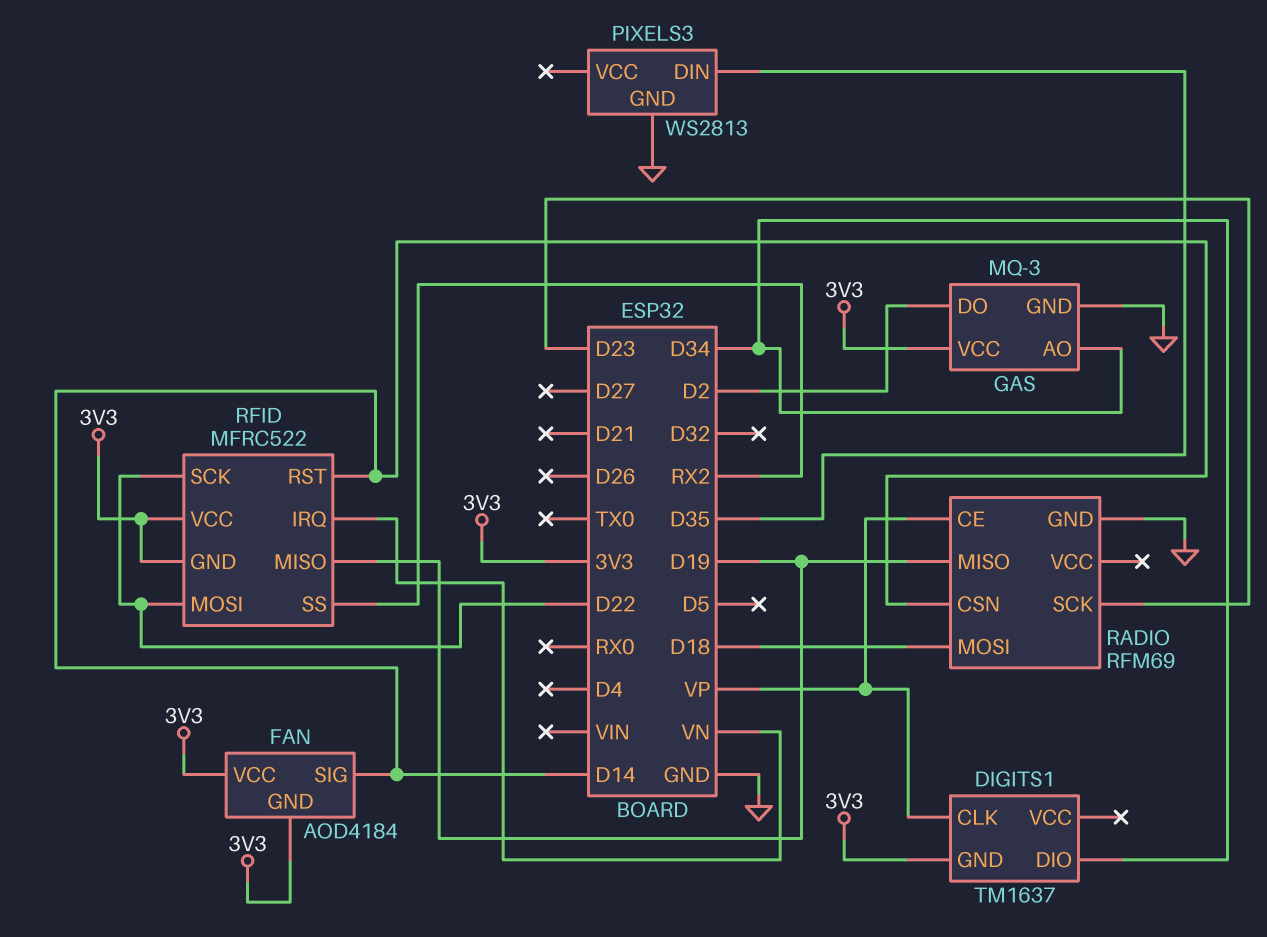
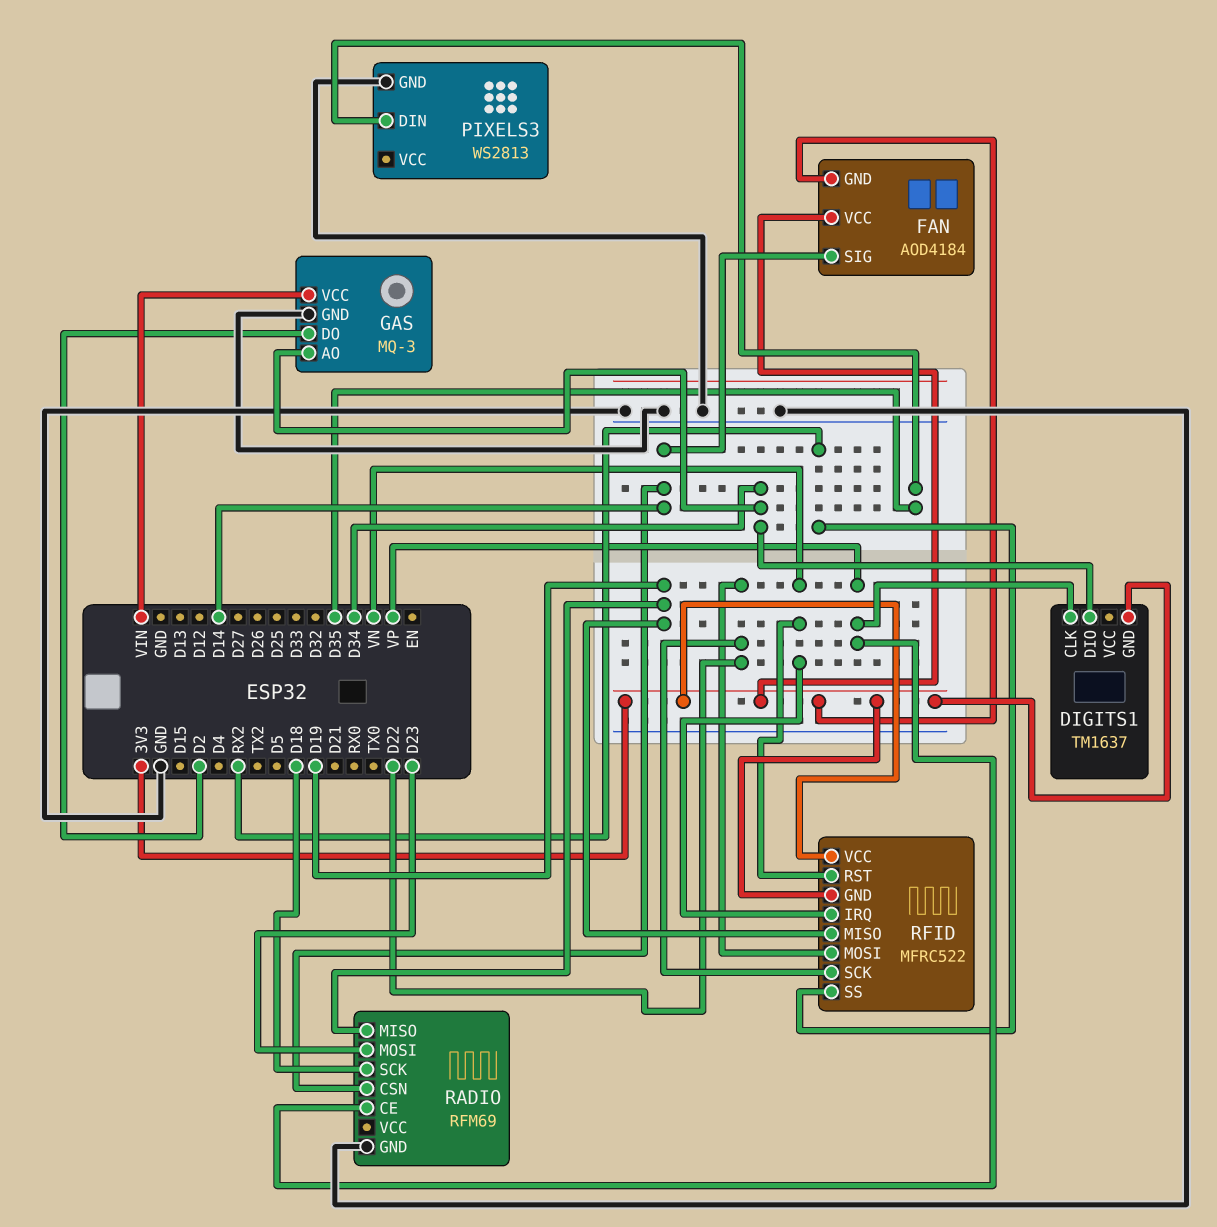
GAS pin VCC: 3V3 -> VIN
RADIO pin MOSI: D18 -> D23
RADIO pin SCK: D23 -> D18
RFID pin RST: D14 -> VN

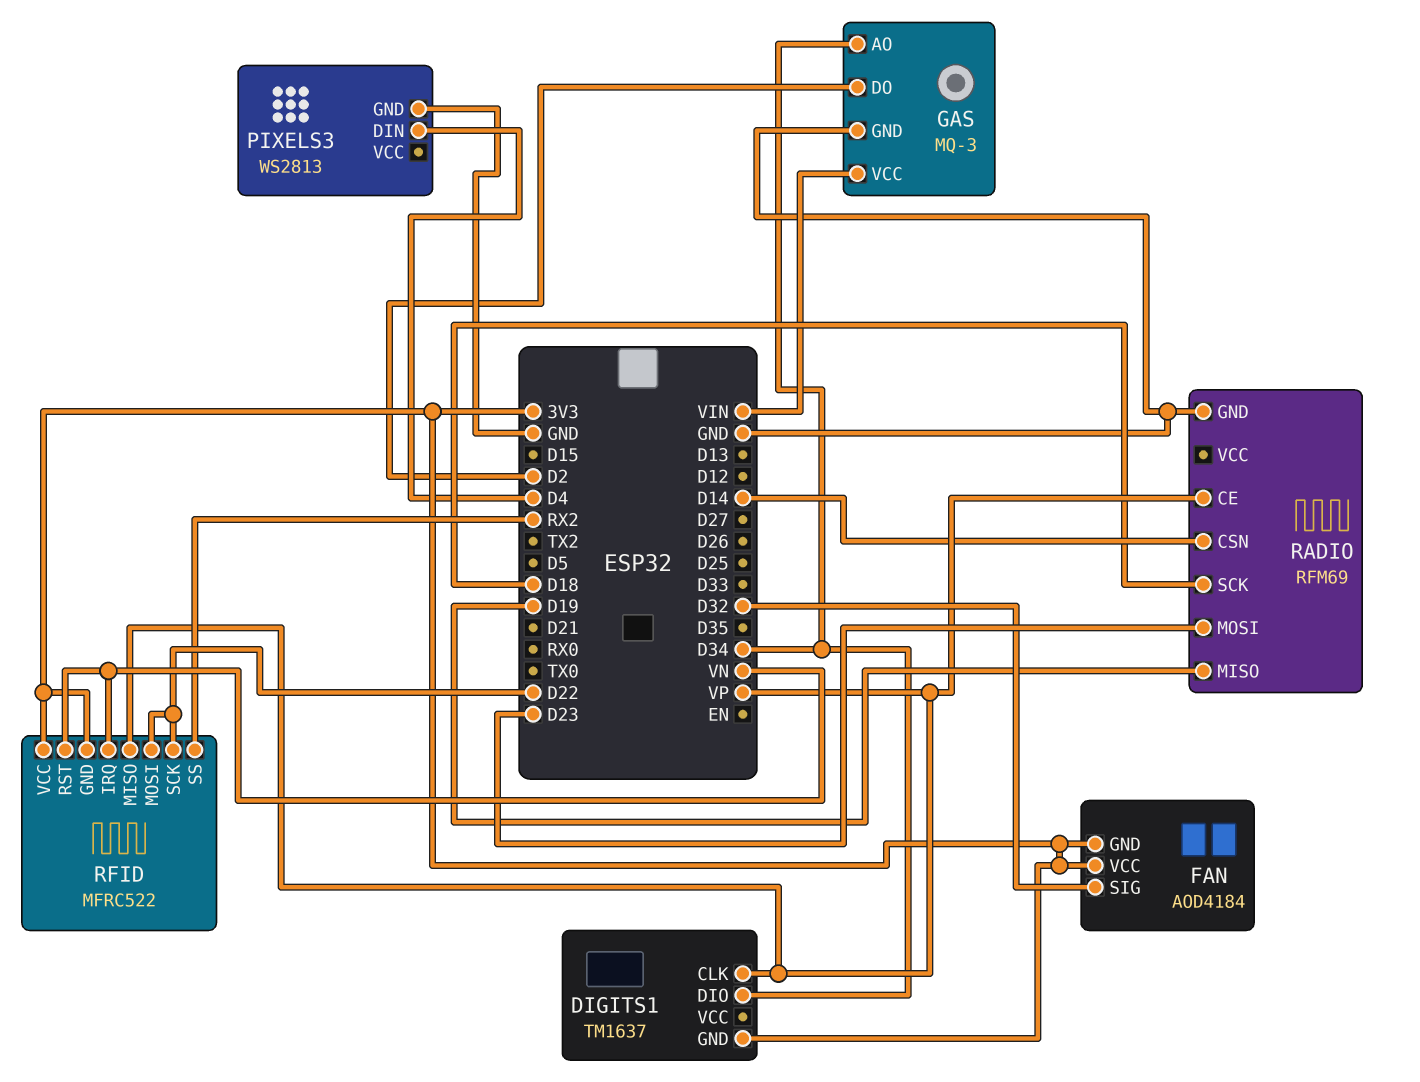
FAN pin SIG: D14 -> D32
PIXELS3 pin DIN: D35 -> D4
RFID pin MISO: D19 -> VP

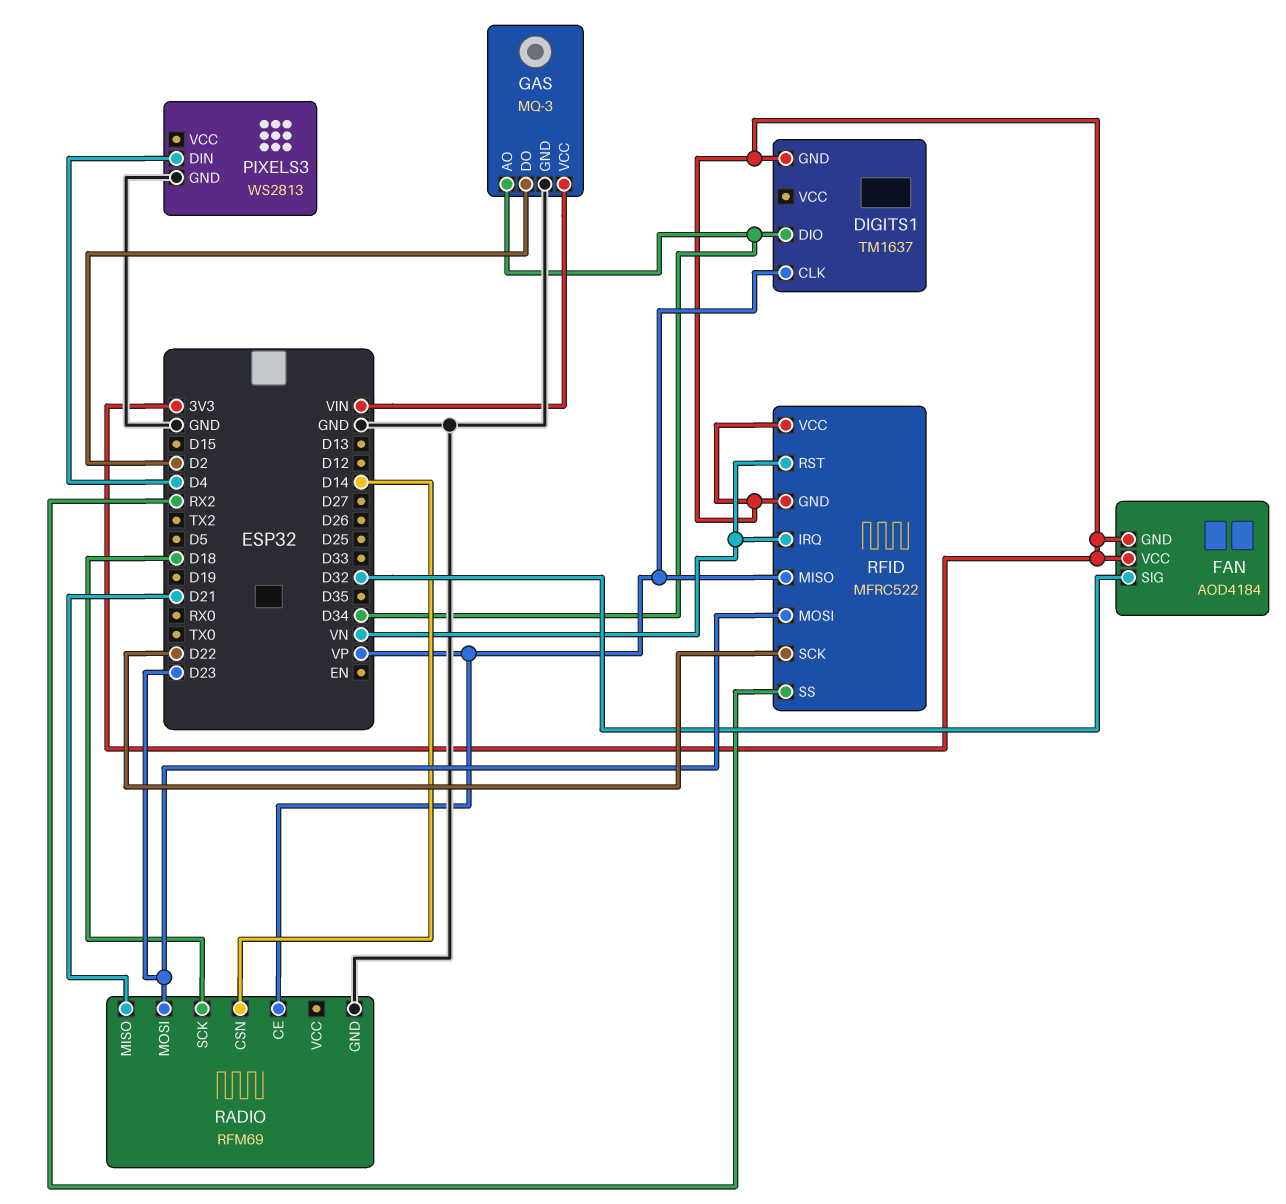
RADIO pin MISO: D19 -> D21
RFID pin MOSI: D22 -> D23

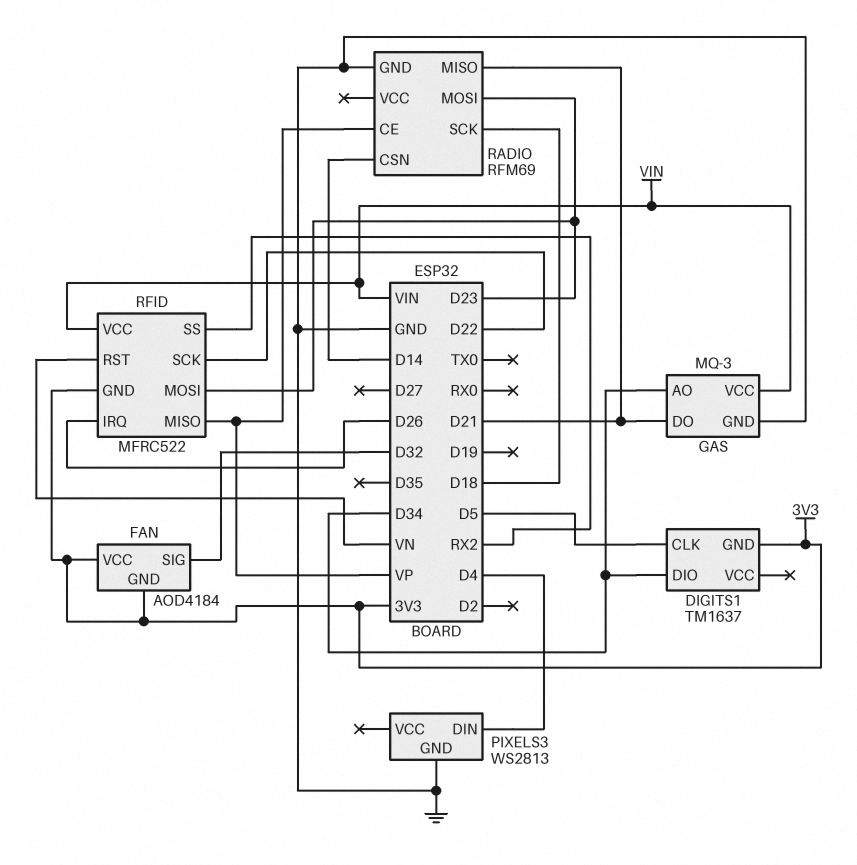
DIGITS1 pin CLK: VP -> D5
GAS pin DO: D2 -> D21
RFID pin IRQ: VN -> D26
RFID pin VCC: 3V3 -> VIN

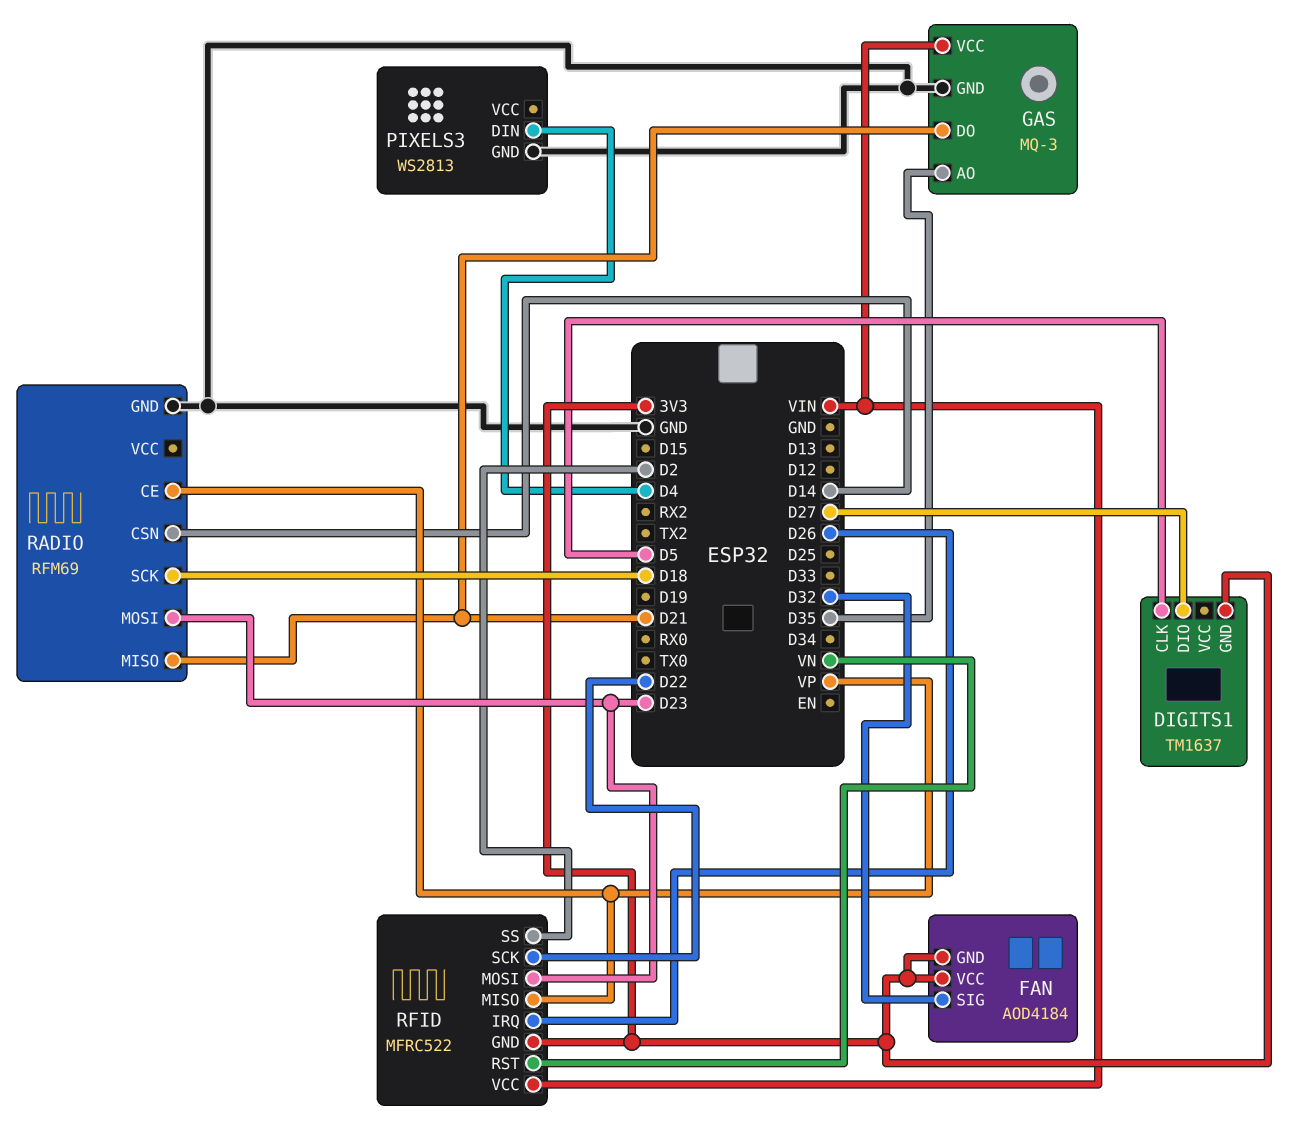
DIGITS1 pin DIO: D34 -> D27
GAS pin AO: D34 -> D35
RFID pin SS: RX2 -> D2

